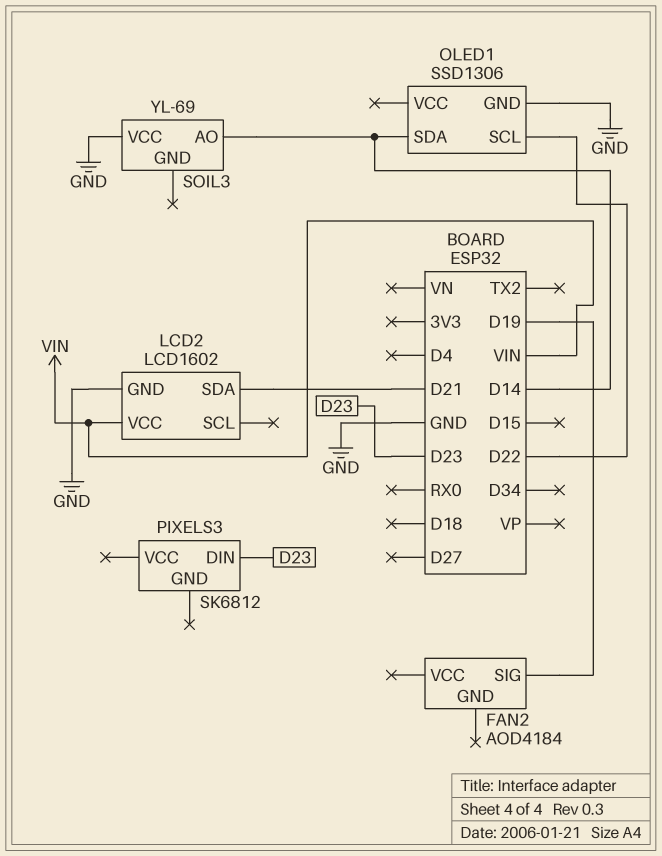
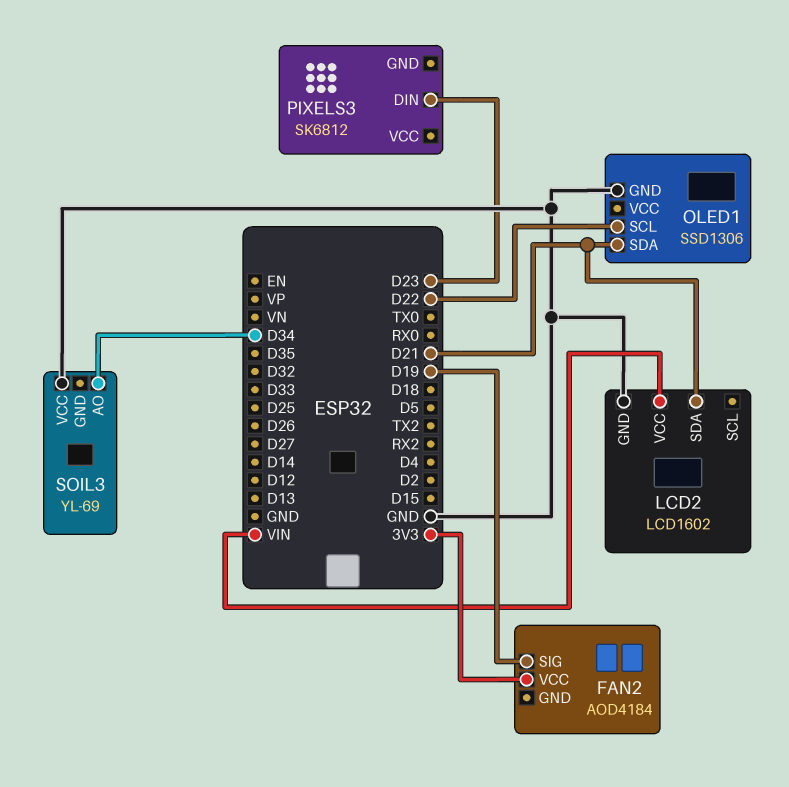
FAN2 pin VCC: none -> 3V3
OLED1 pin SDA: D14 -> D21
SOIL3 pin AO: D14 -> D34

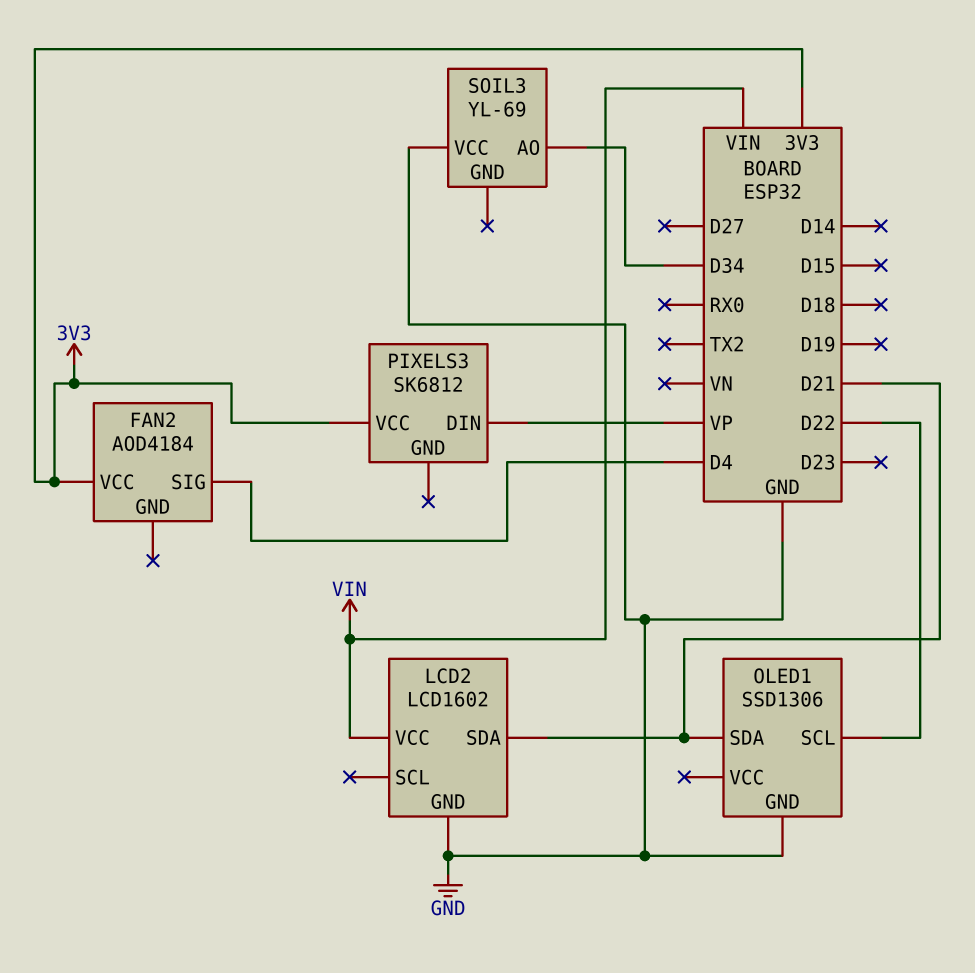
FAN2 pin SIG: D19 -> D4
PIXELS3 pin DIN: D23 -> VP
PIXELS3 pin VCC: none -> 3V3

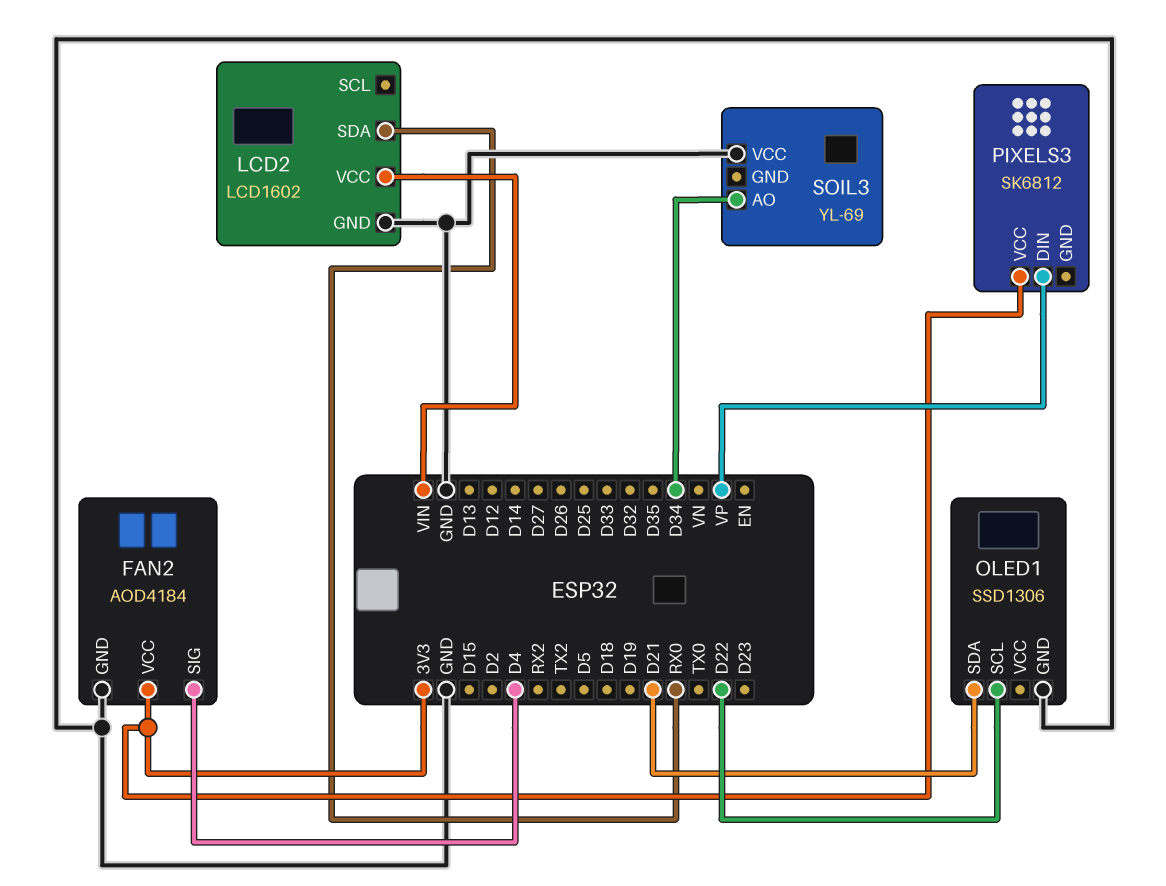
FAN2 pin GND: none -> GND
LCD2 pin SDA: D21 -> RX0

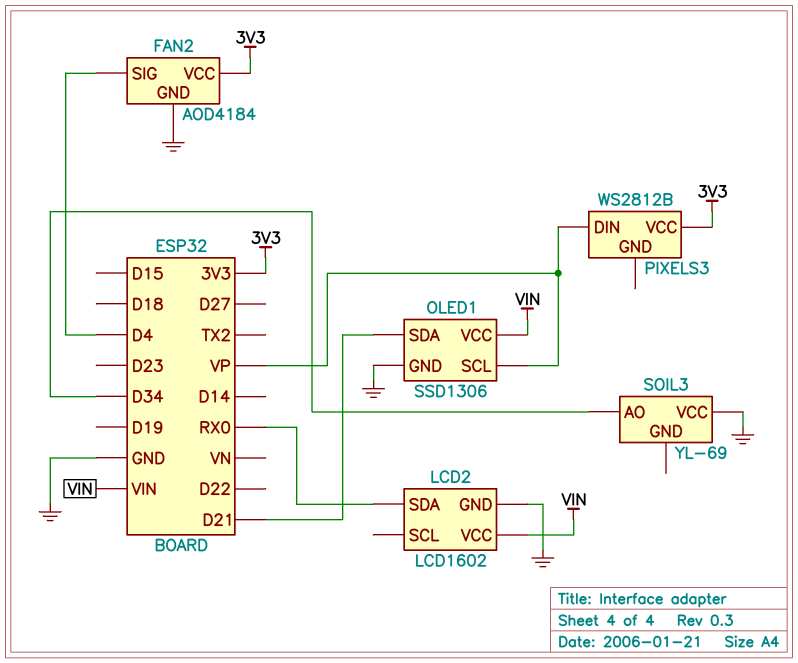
OLED1 pin SCL: D22 -> VP
OLED1 pin VCC: none -> VIN
PIXELS3: SK6812 -> WS2812B

